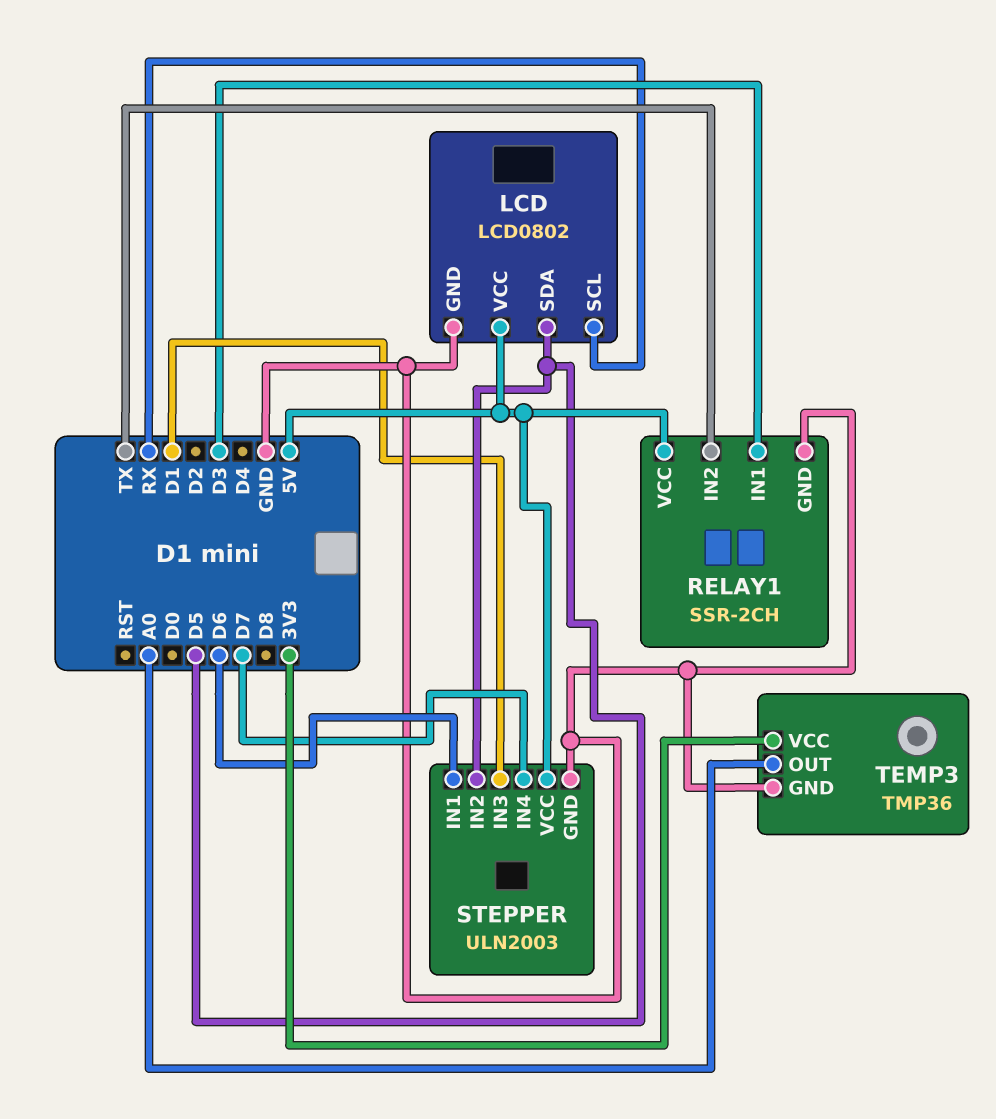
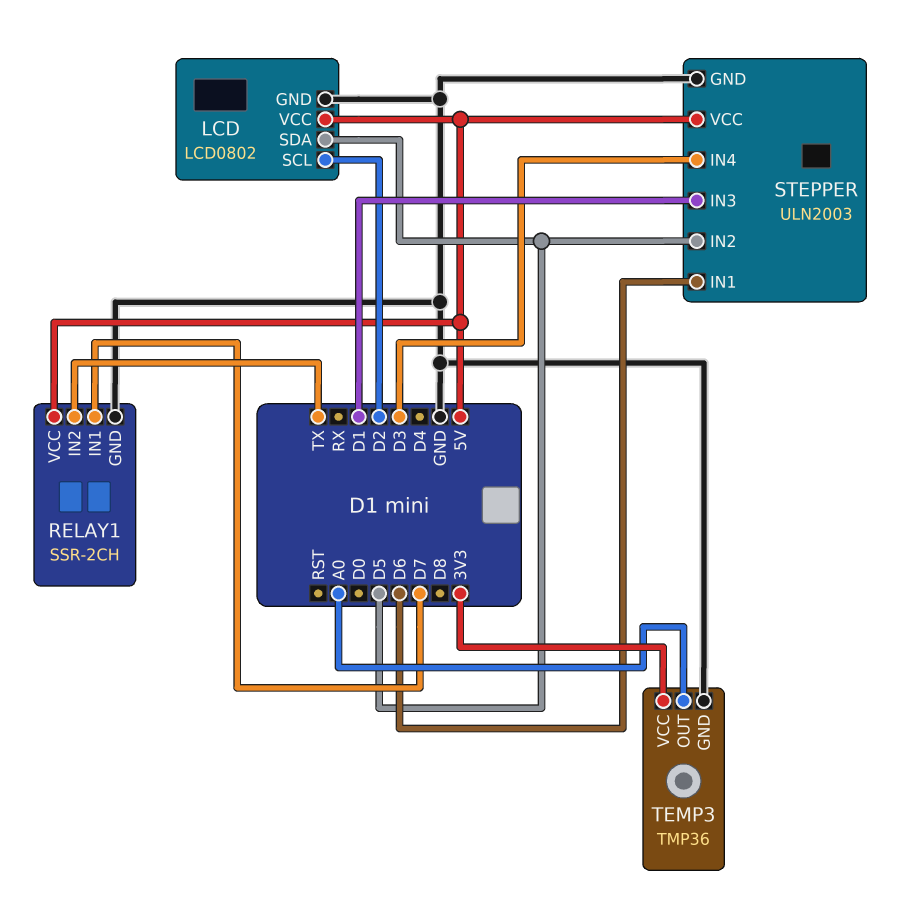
LCD pin SCL: RX -> D2
RELAY1 pin IN1: D3 -> D7
STEPPER pin IN4: D7 -> D3

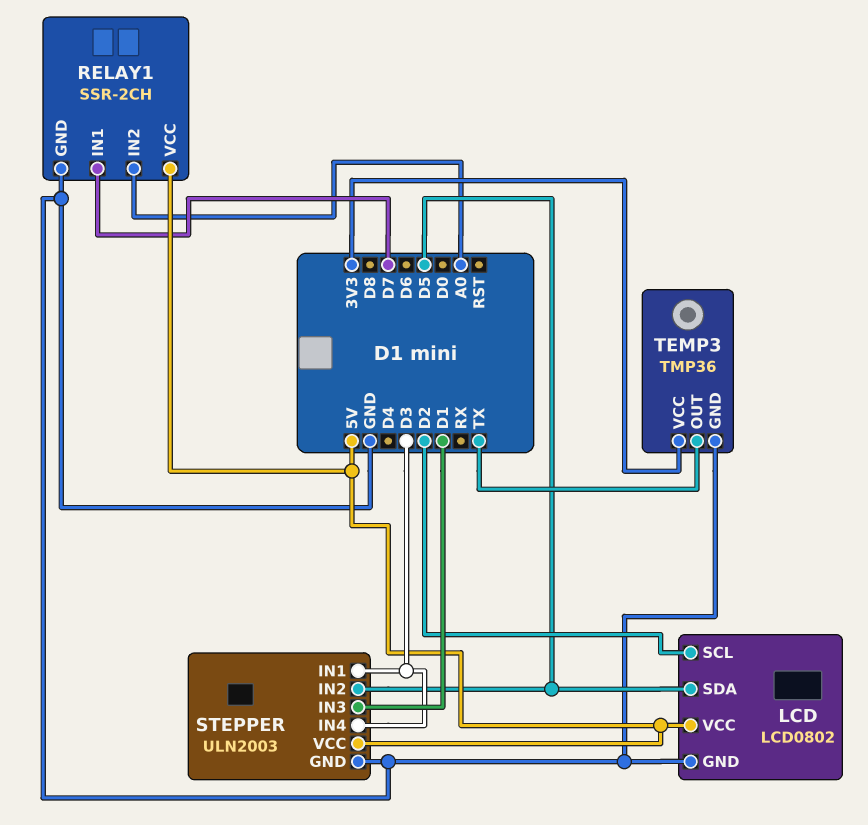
RELAY1 pin IN2: TX -> A0
STEPPER pin IN1: D6 -> D3
TEMP3 pin OUT: A0 -> TX

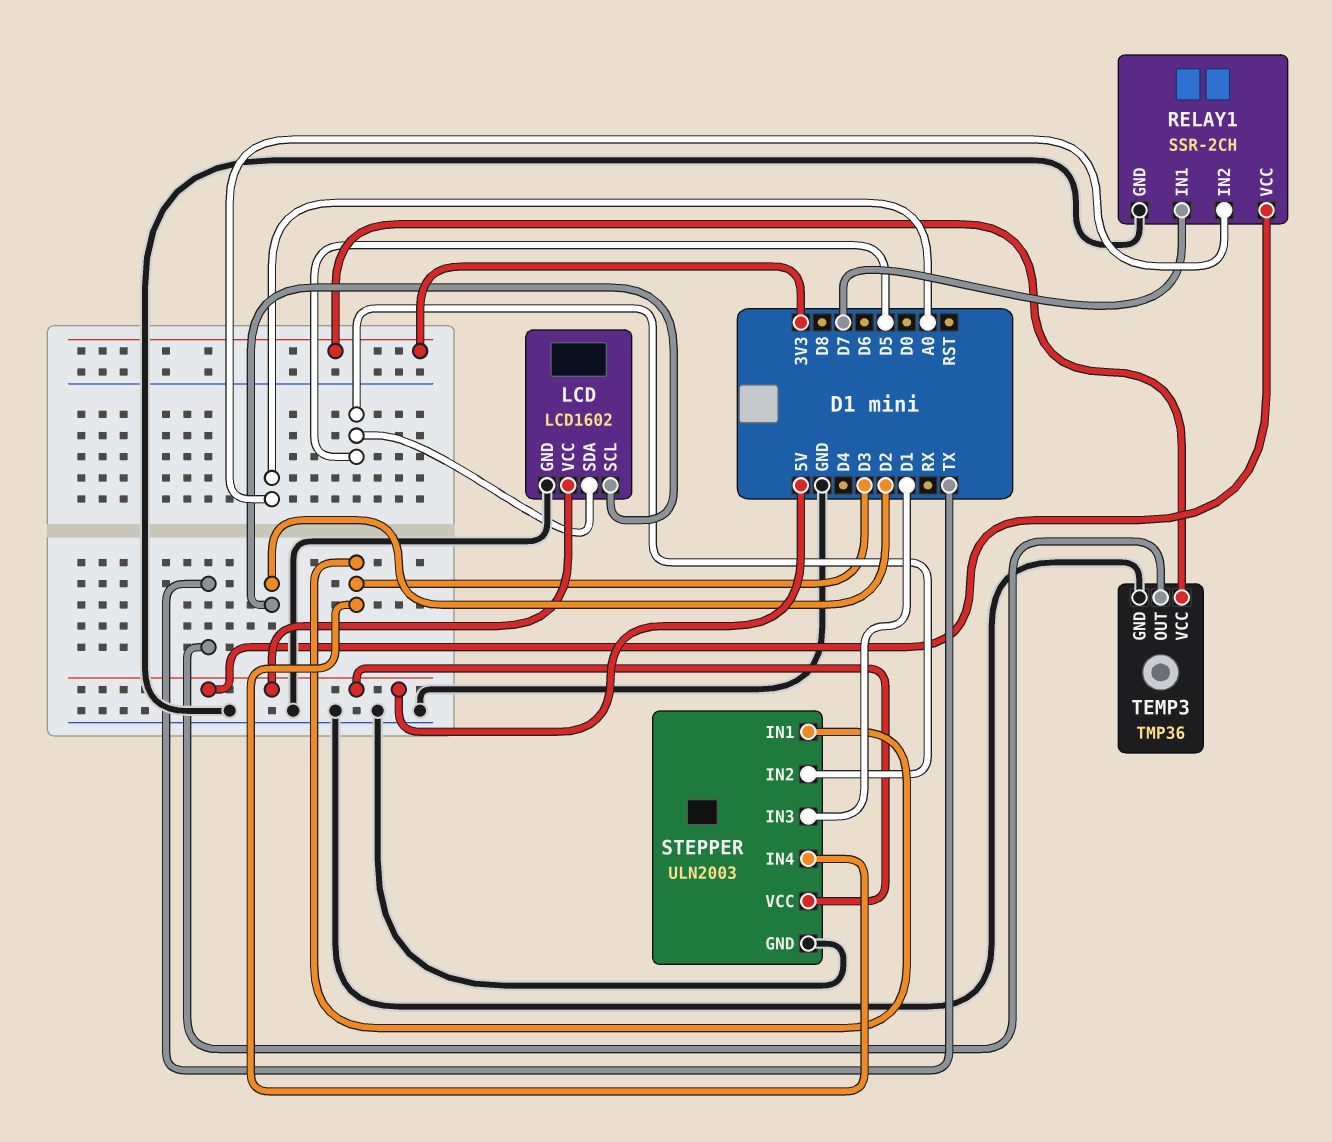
LCD: LCD0802 -> LCD1602

